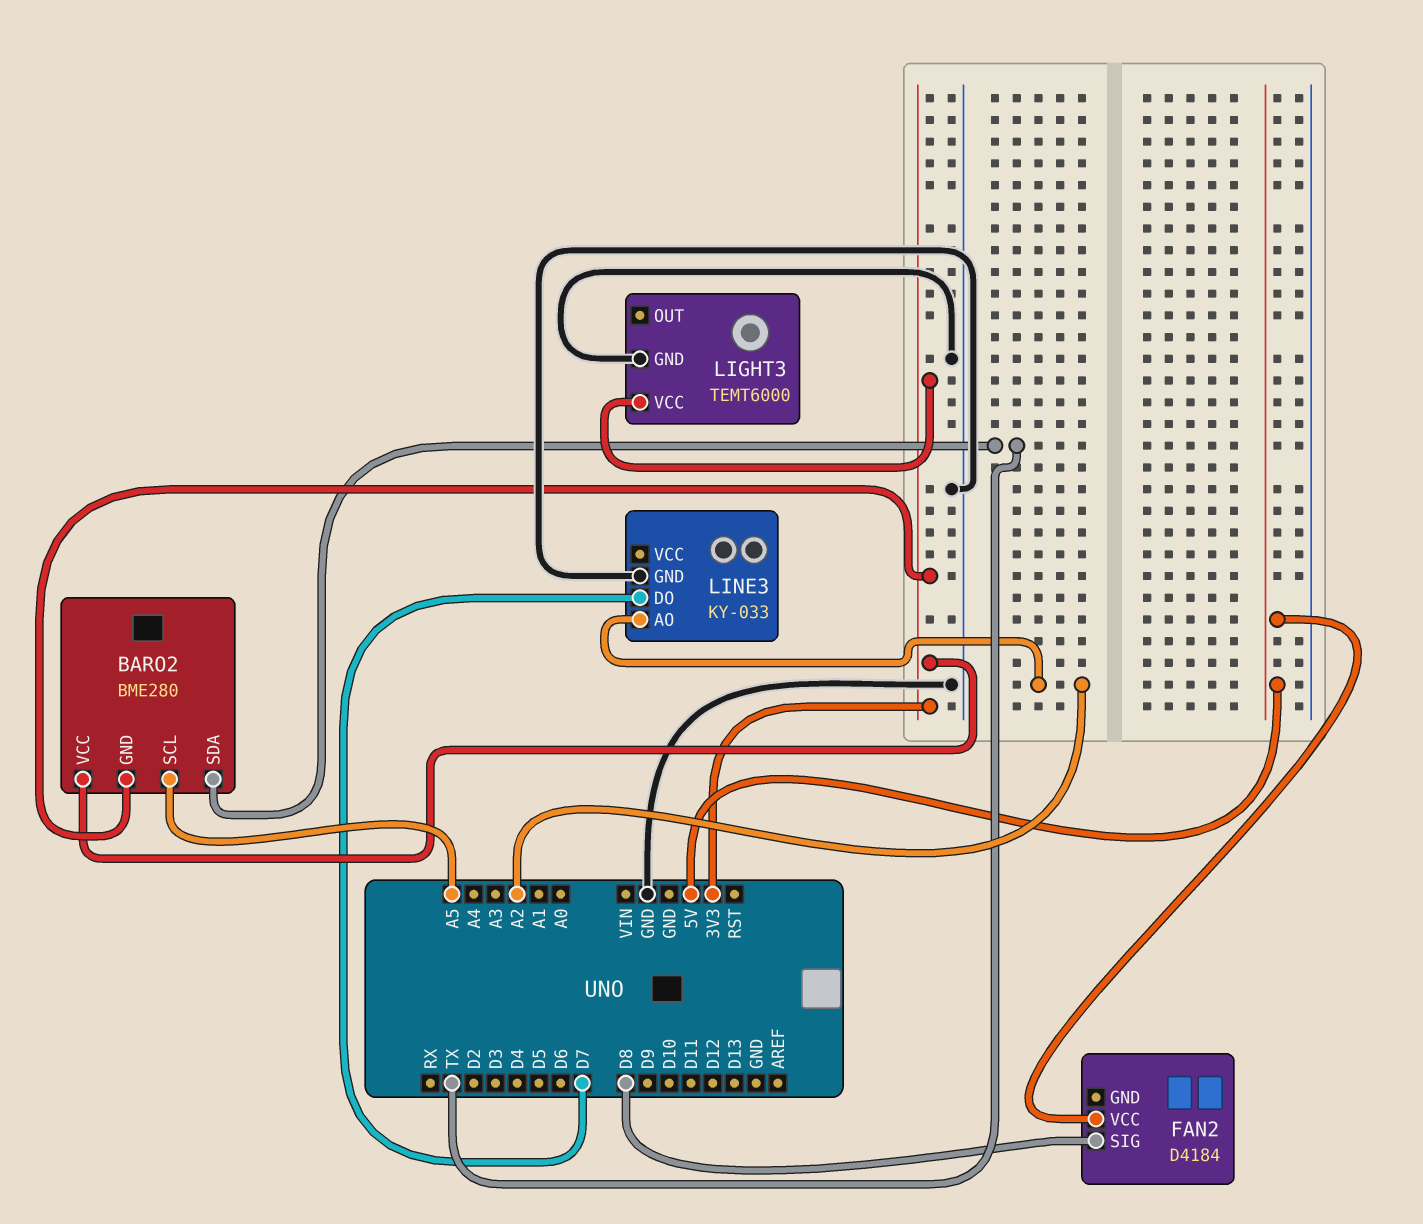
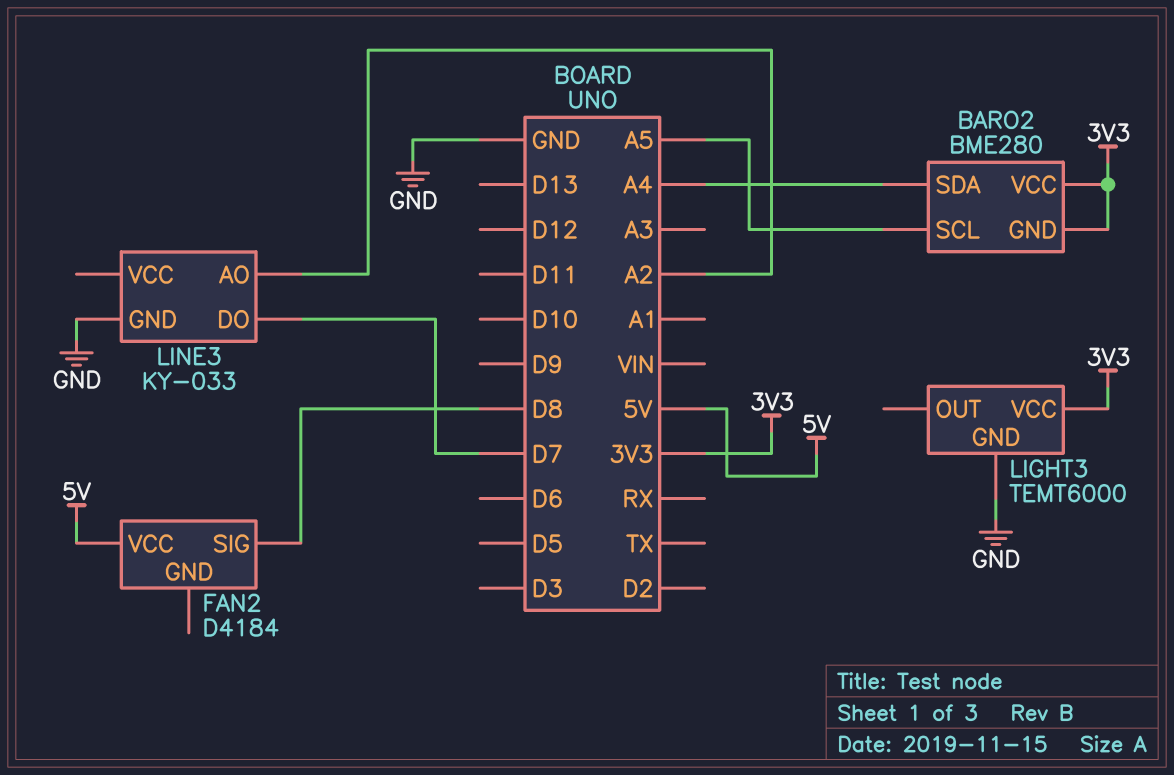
BARO2 pin SDA: TX -> A4

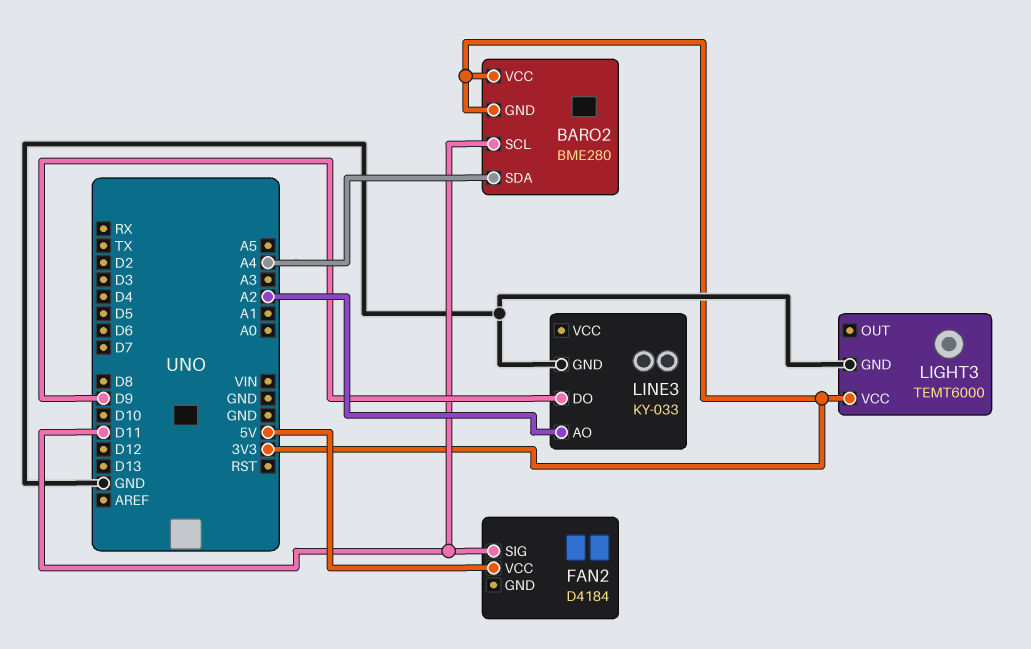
BARO2 pin SCL: A5 -> D11
FAN2 pin SIG: D8 -> D11
LINE3 pin DO: D7 -> D9

